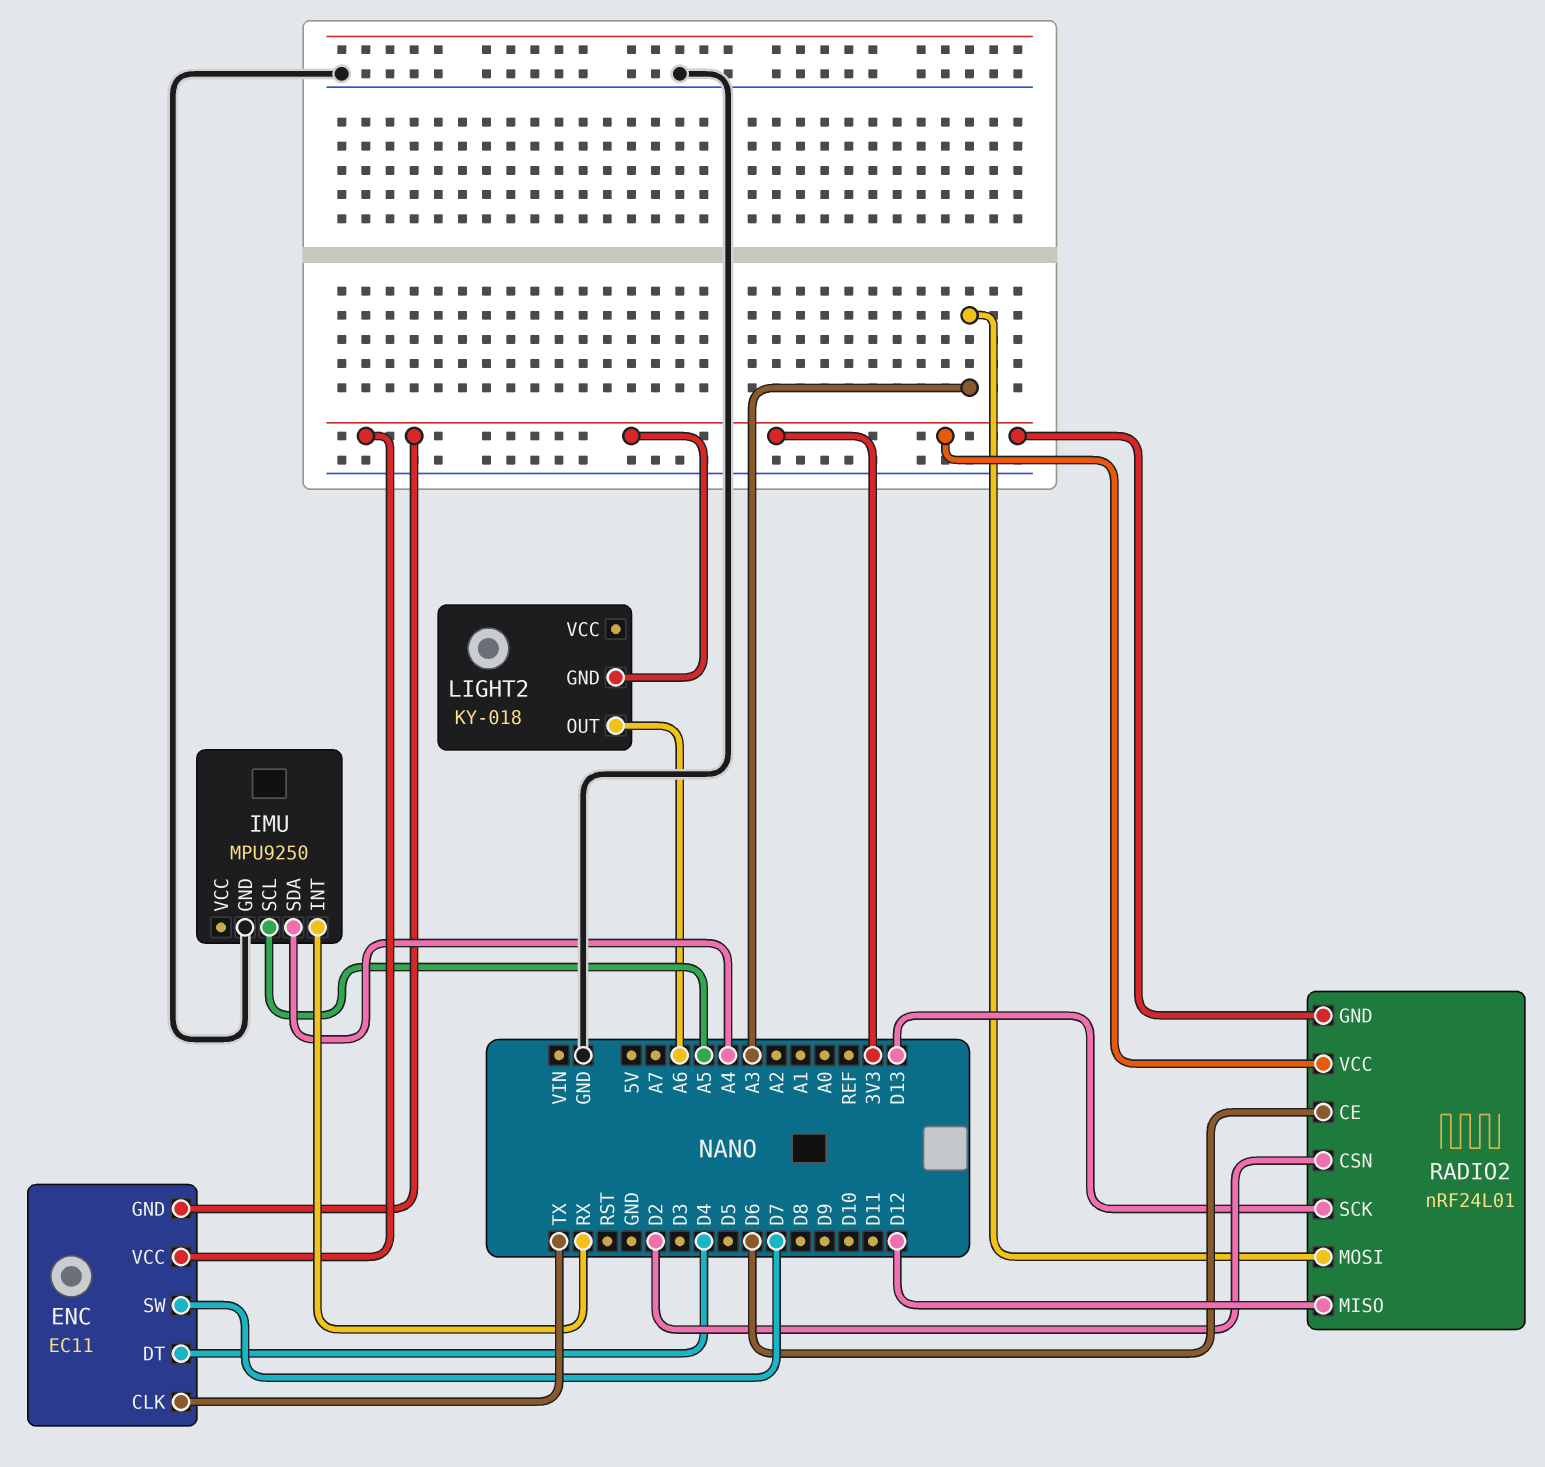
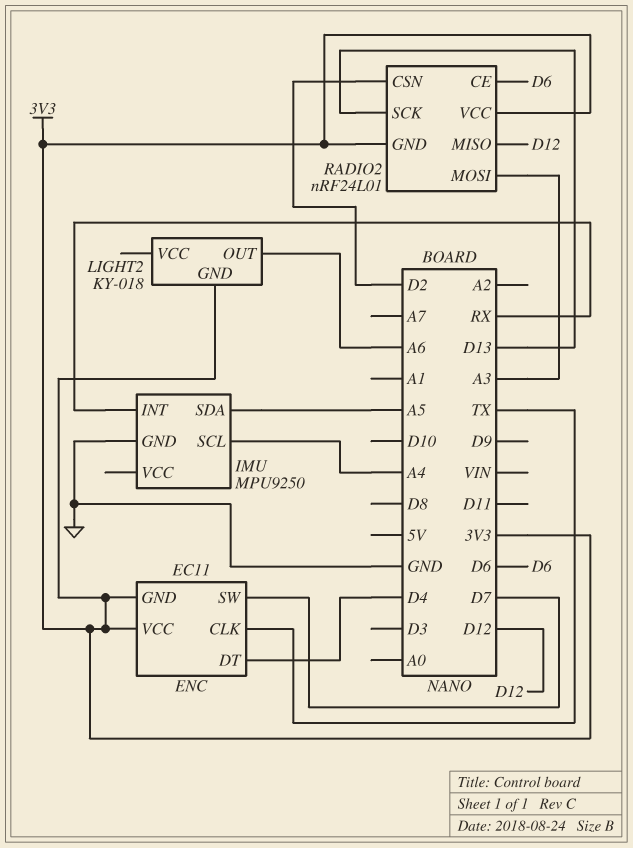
IMU pin SCL: A5 -> A4
IMU pin SDA: A4 -> A5

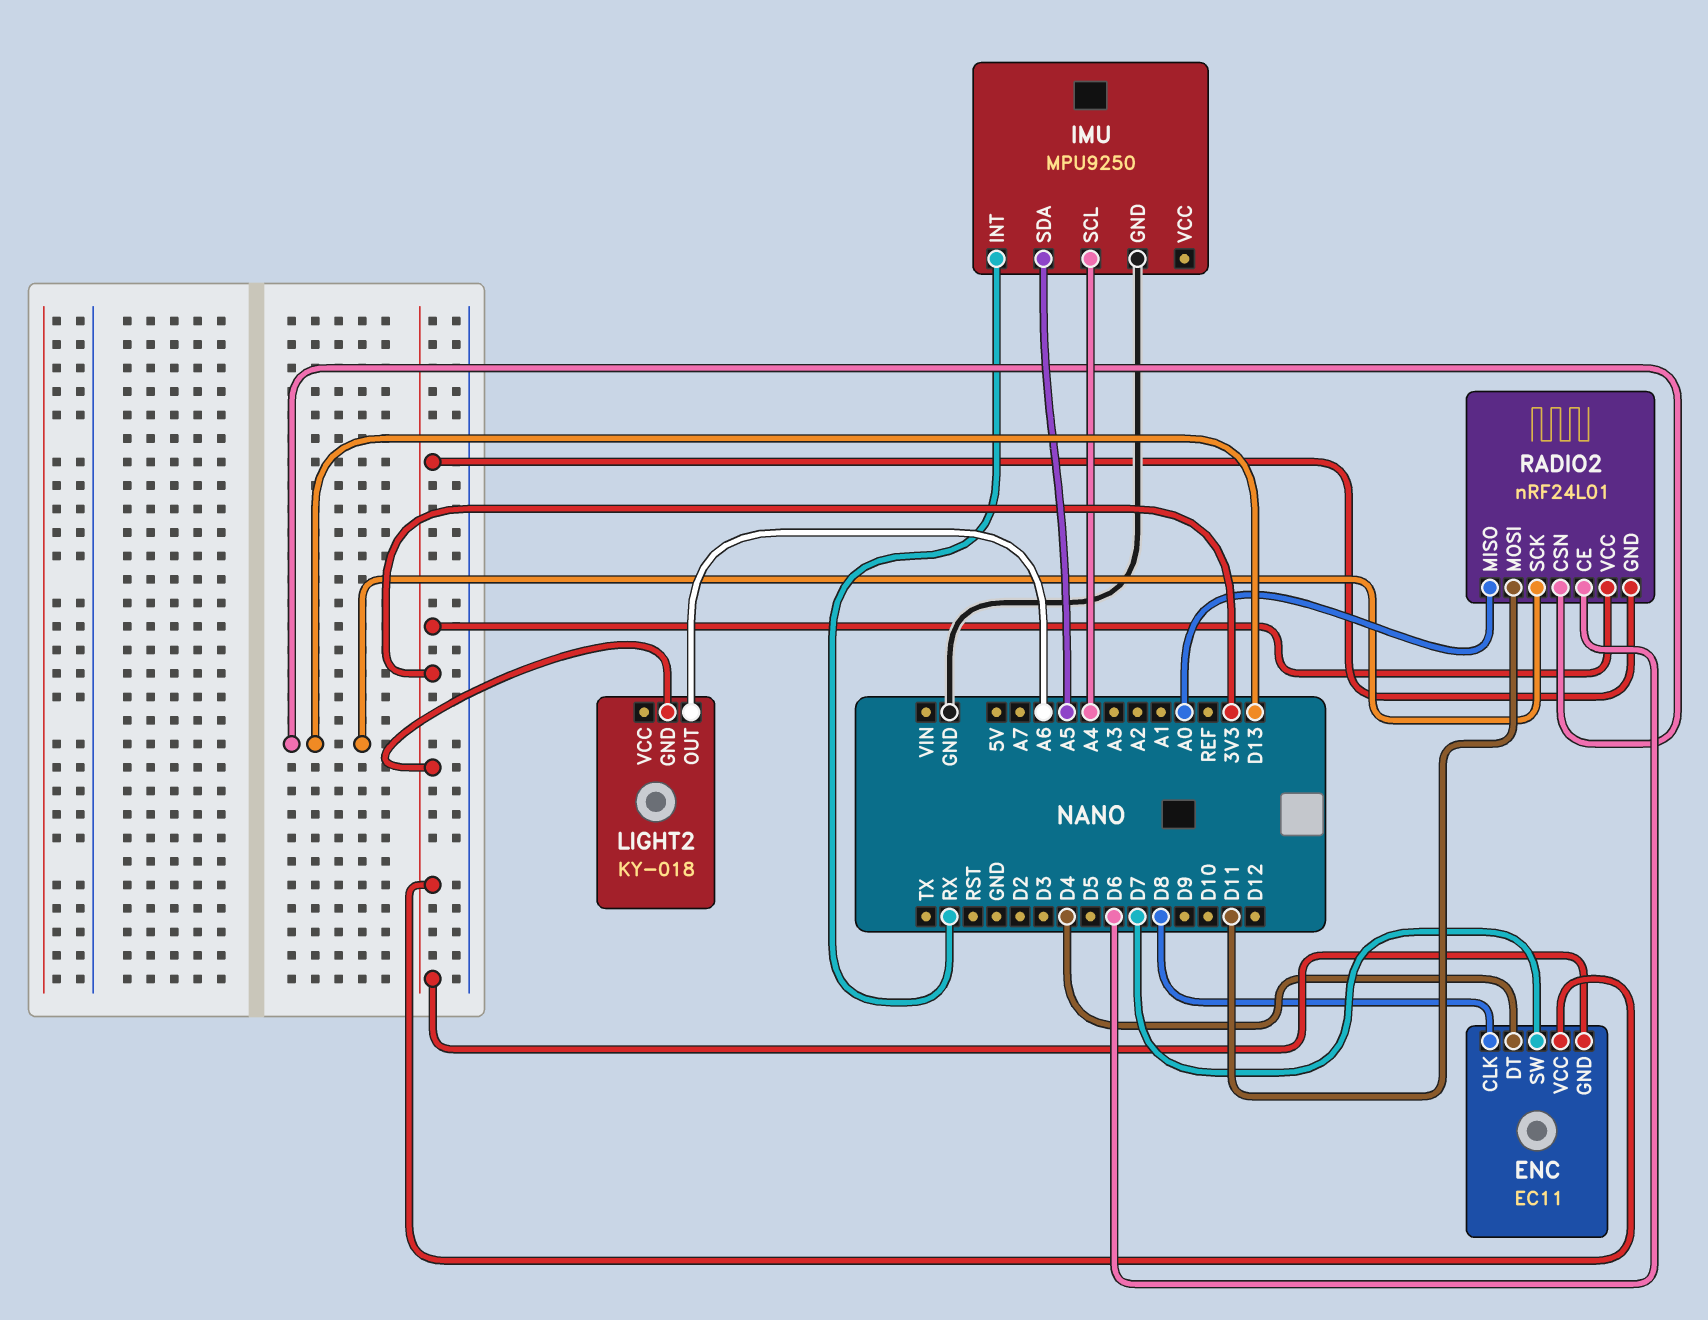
ENC pin CLK: TX -> D8
RADIO2 pin CSN: D2 -> D13
RADIO2 pin MISO: D12 -> A0
RADIO2 pin MOSI: A3 -> D11

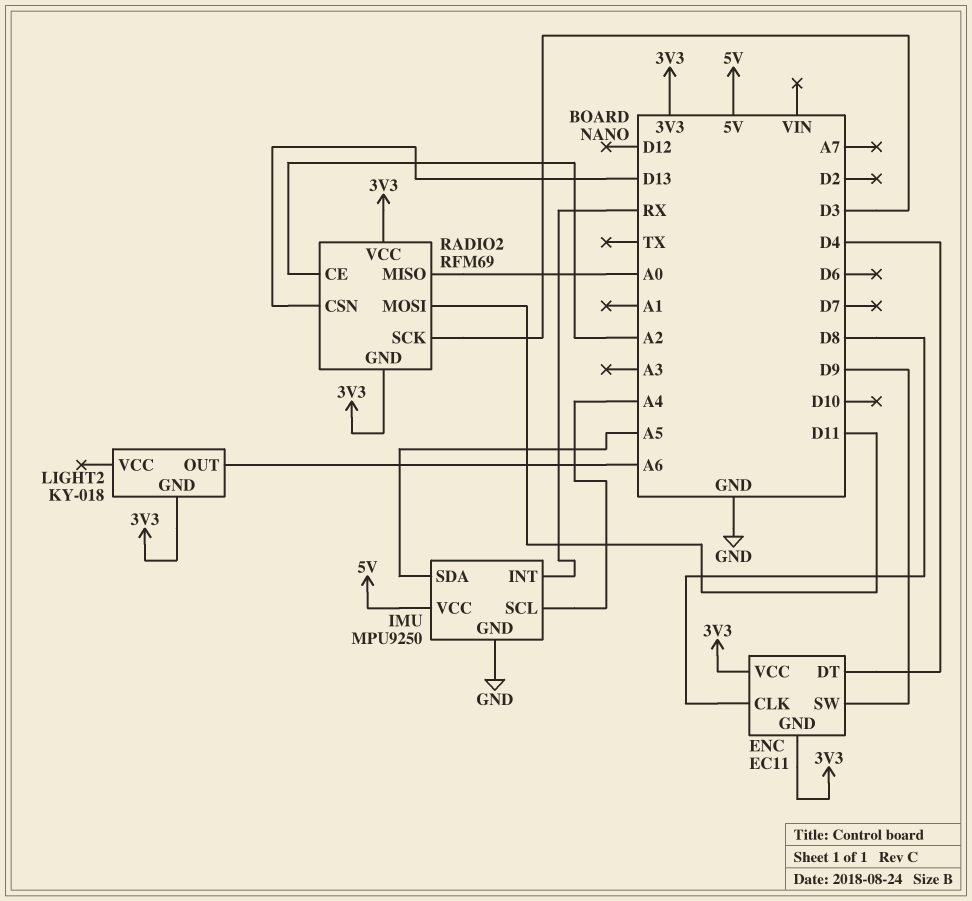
ENC pin SW: D7 -> D9
IMU pin VCC: none -> 5V
RADIO2: nRF24L01 -> RFM69
RADIO2 pin CE: D6 -> A2
RADIO2 pin SCK: D13 -> D3

